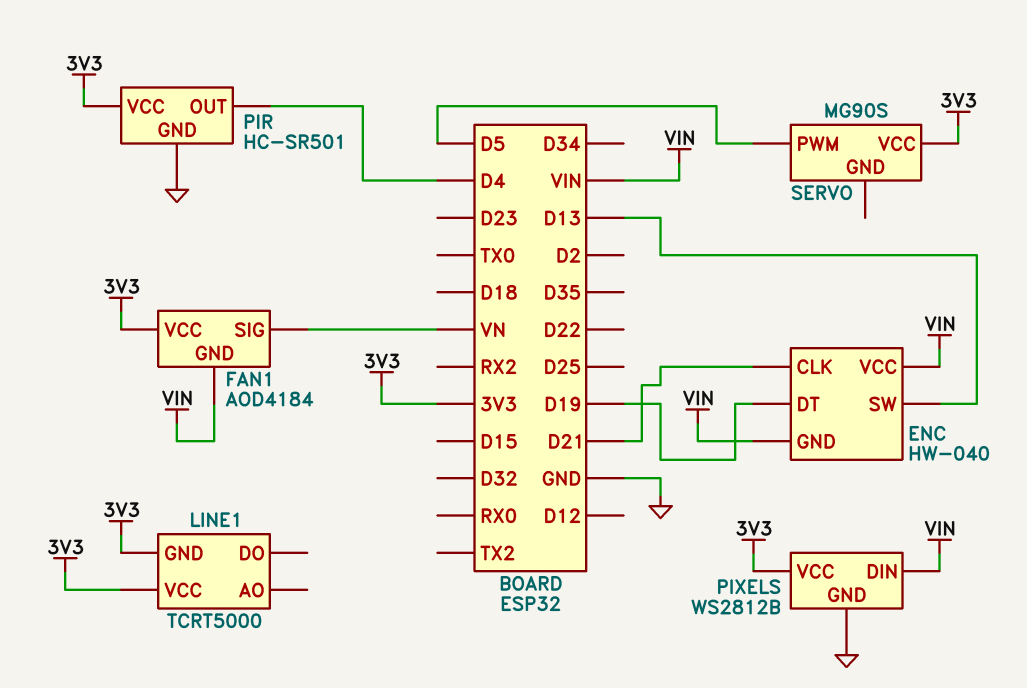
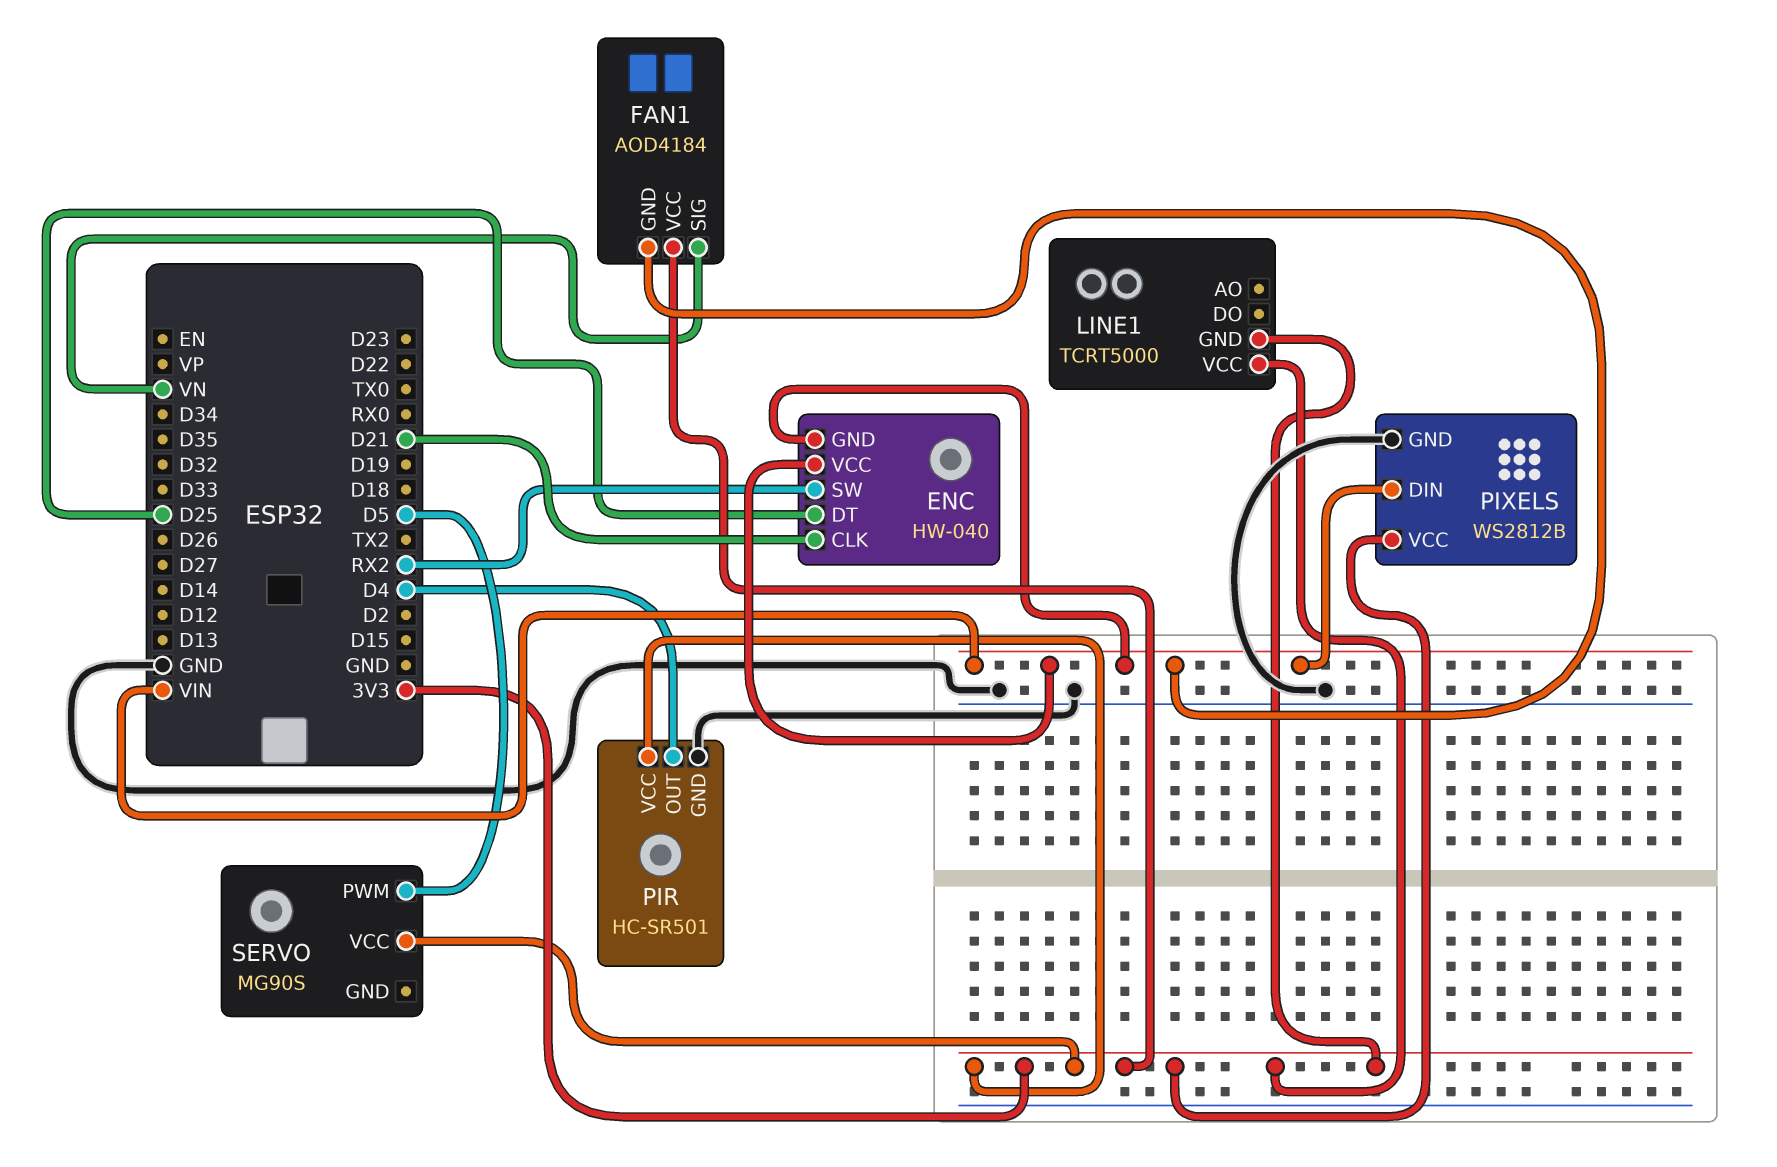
ENC pin DT: D19 -> D25
ENC pin SW: D13 -> RX2

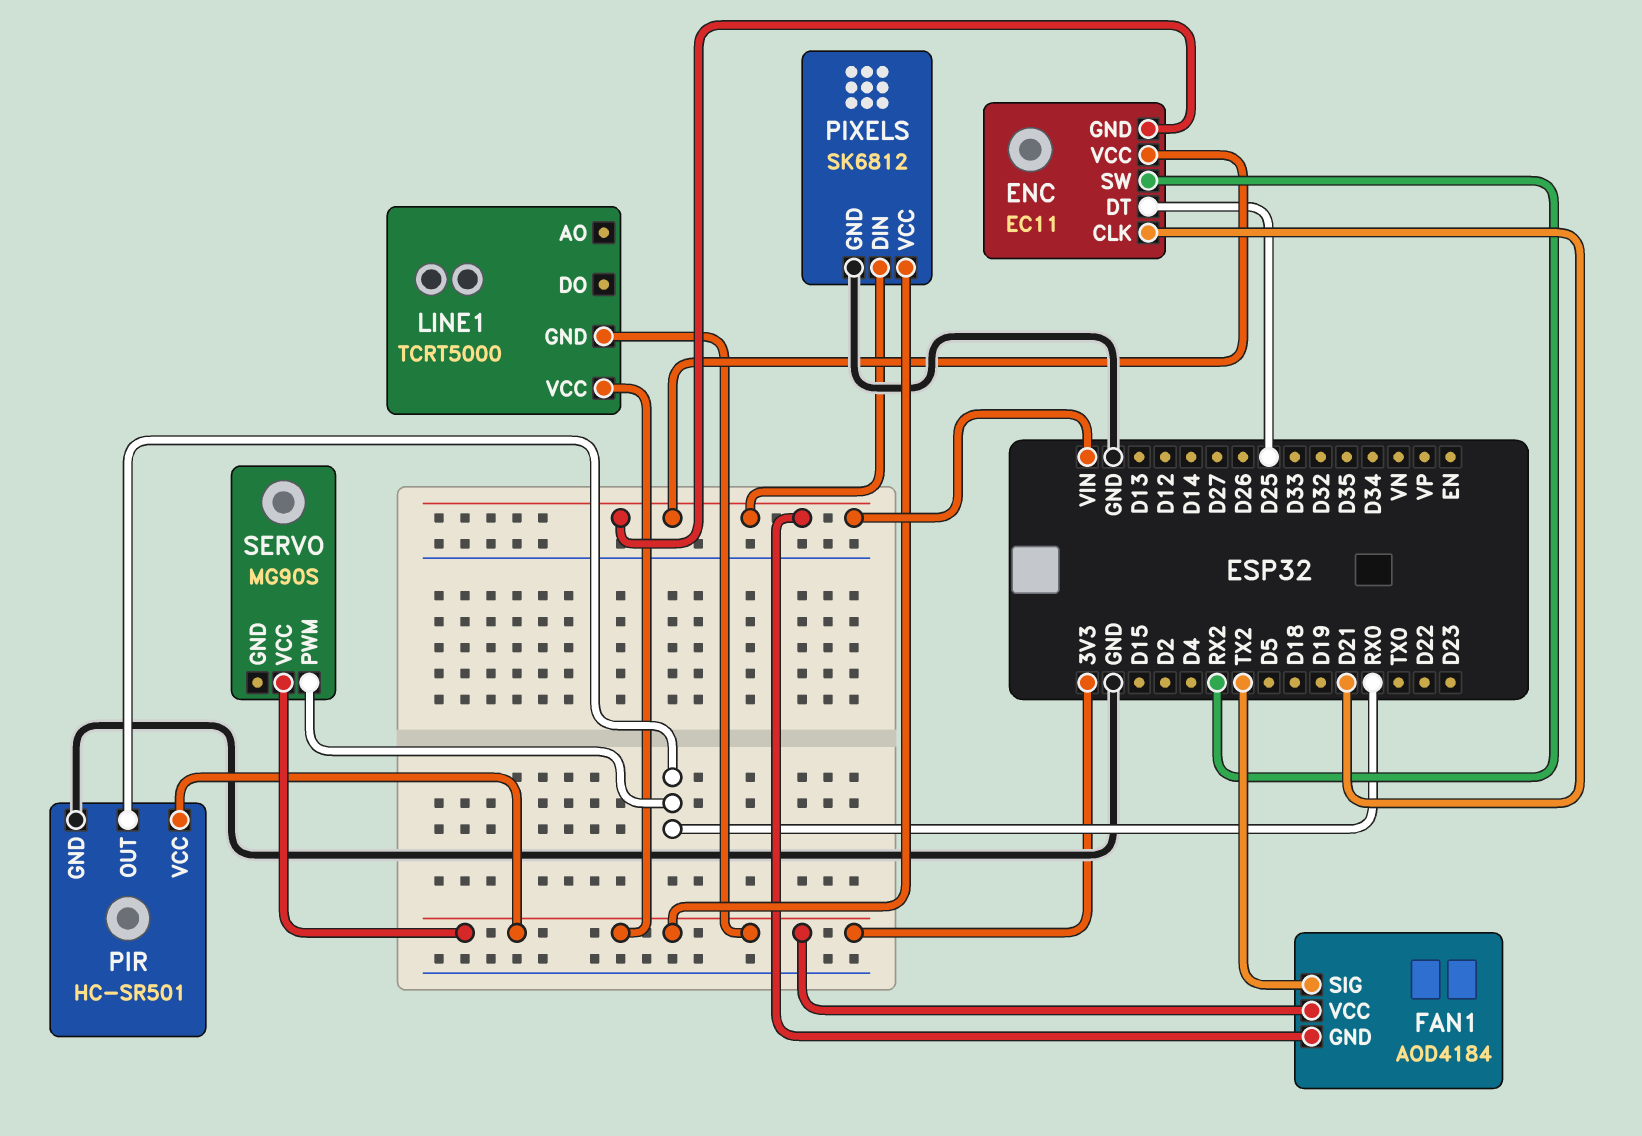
ENC: HW-040 -> EC11
FAN1 pin SIG: VN -> TX2
PIR pin OUT: D4 -> RX0
PIXELS: WS2812B -> SK6812
SERVO pin PWM: D5 -> RX0

